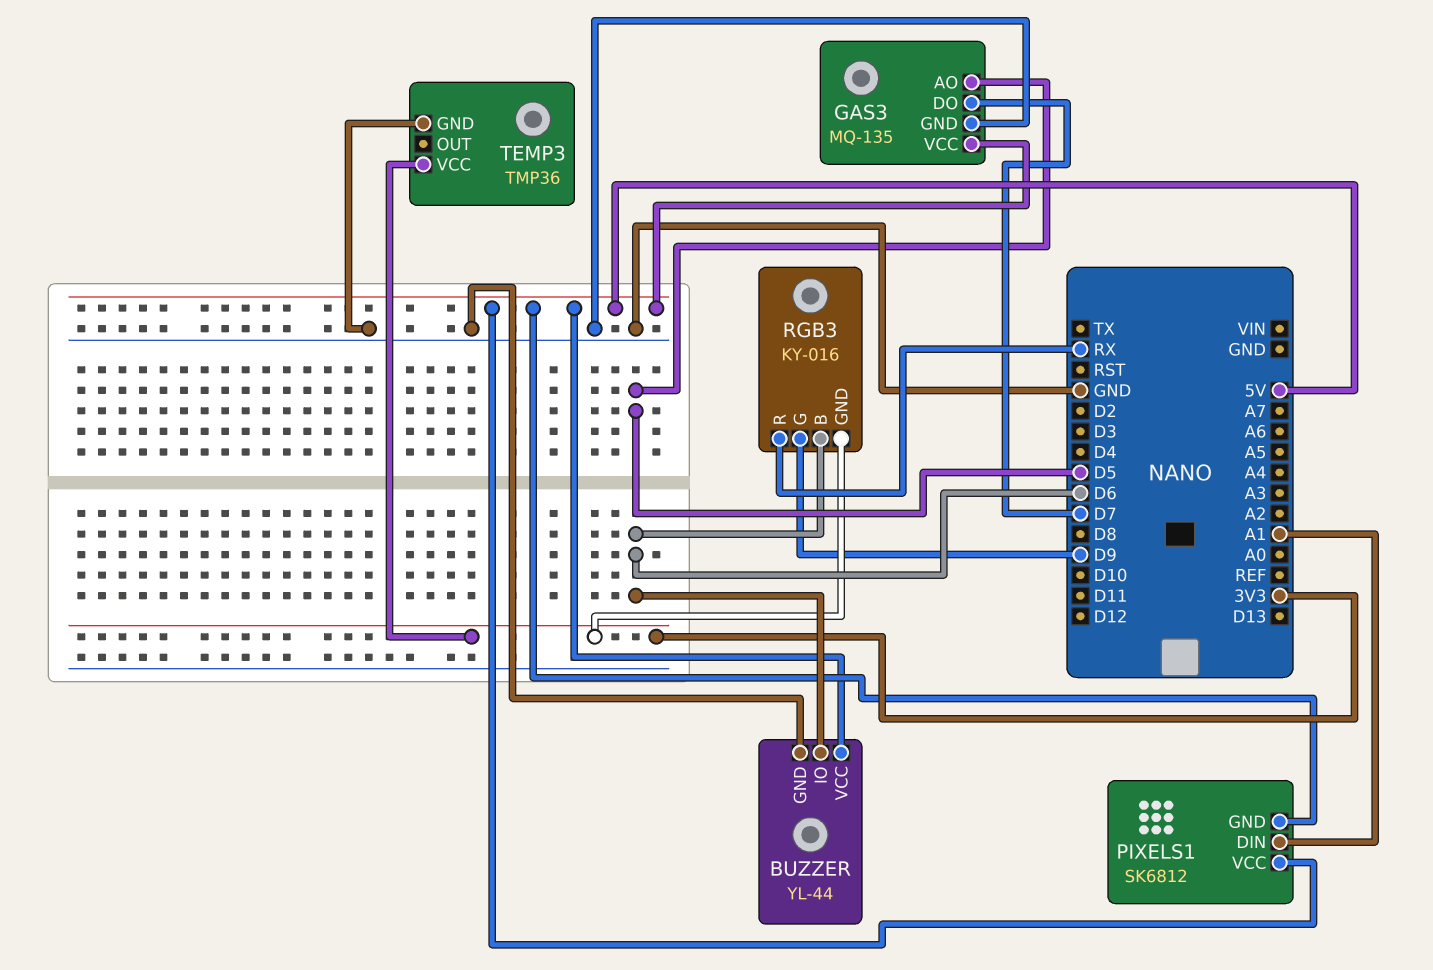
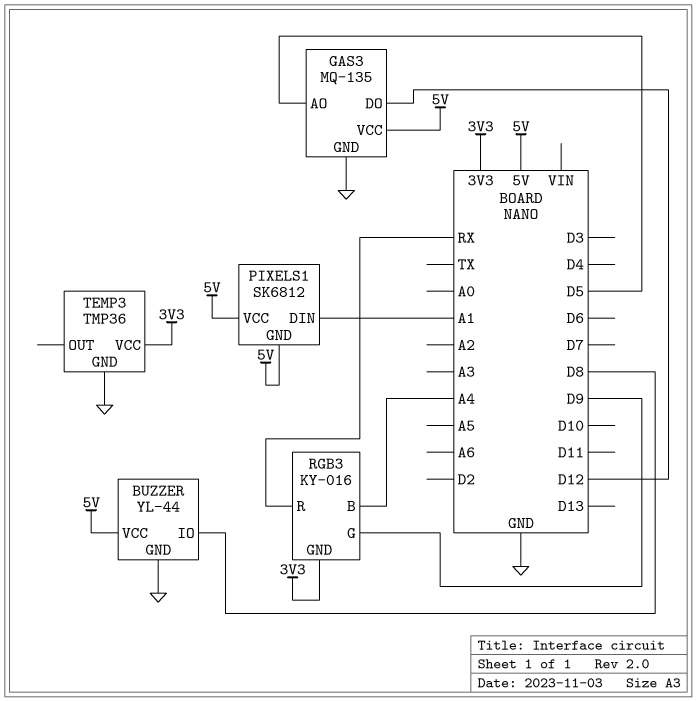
BUZZER pin IO: D6 -> D8
GAS3 pin DO: D7 -> D12
RGB3 pin B: D6 -> A4

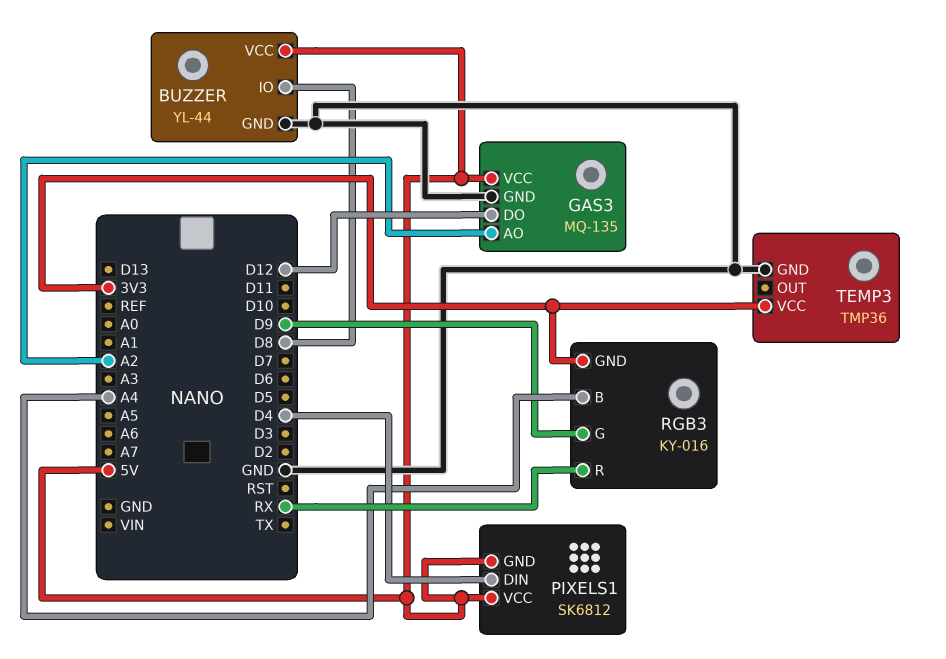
GAS3 pin AO: D5 -> A2
PIXELS1 pin DIN: A1 -> D4

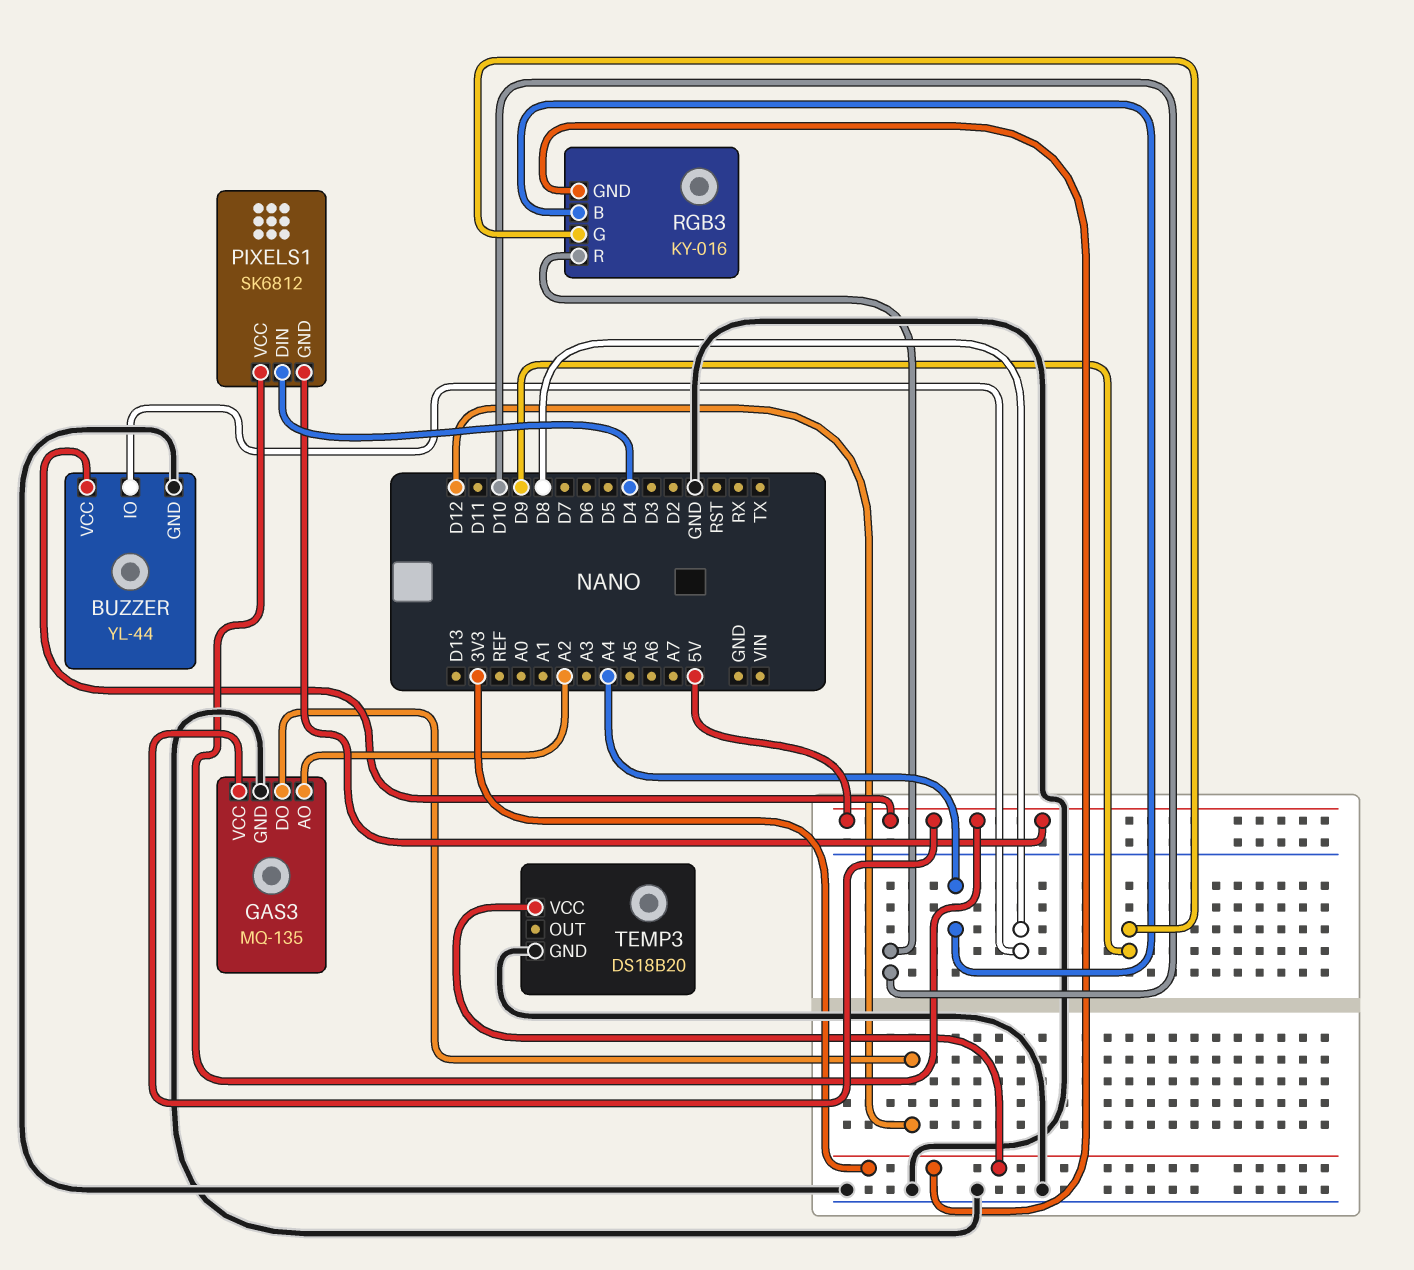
RGB3 pin R: RX -> D10
TEMP3: TMP36 -> DS18B20

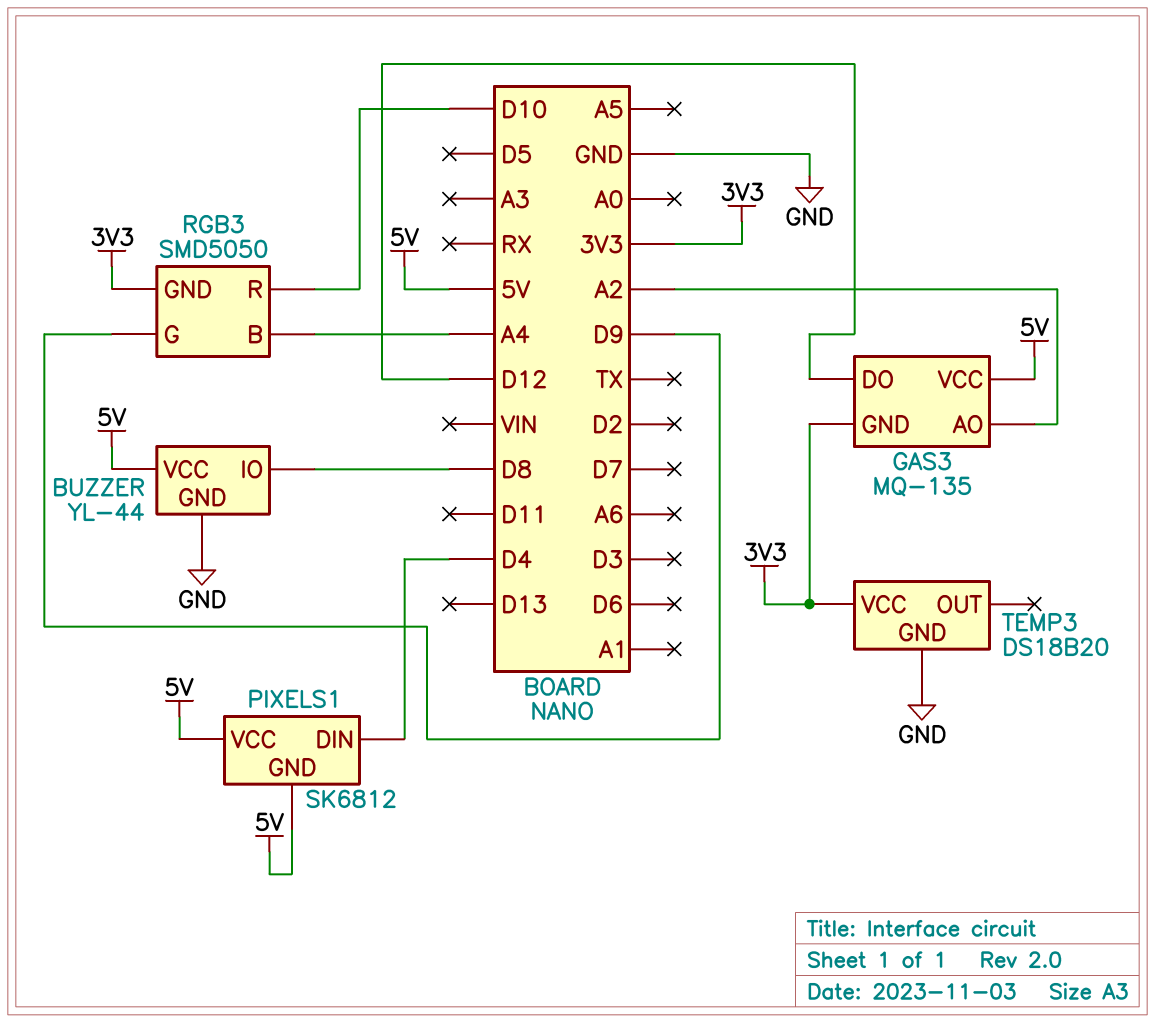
GAS3 pin GND: GND -> 3V3
RGB3: KY-016 -> SMD5050

